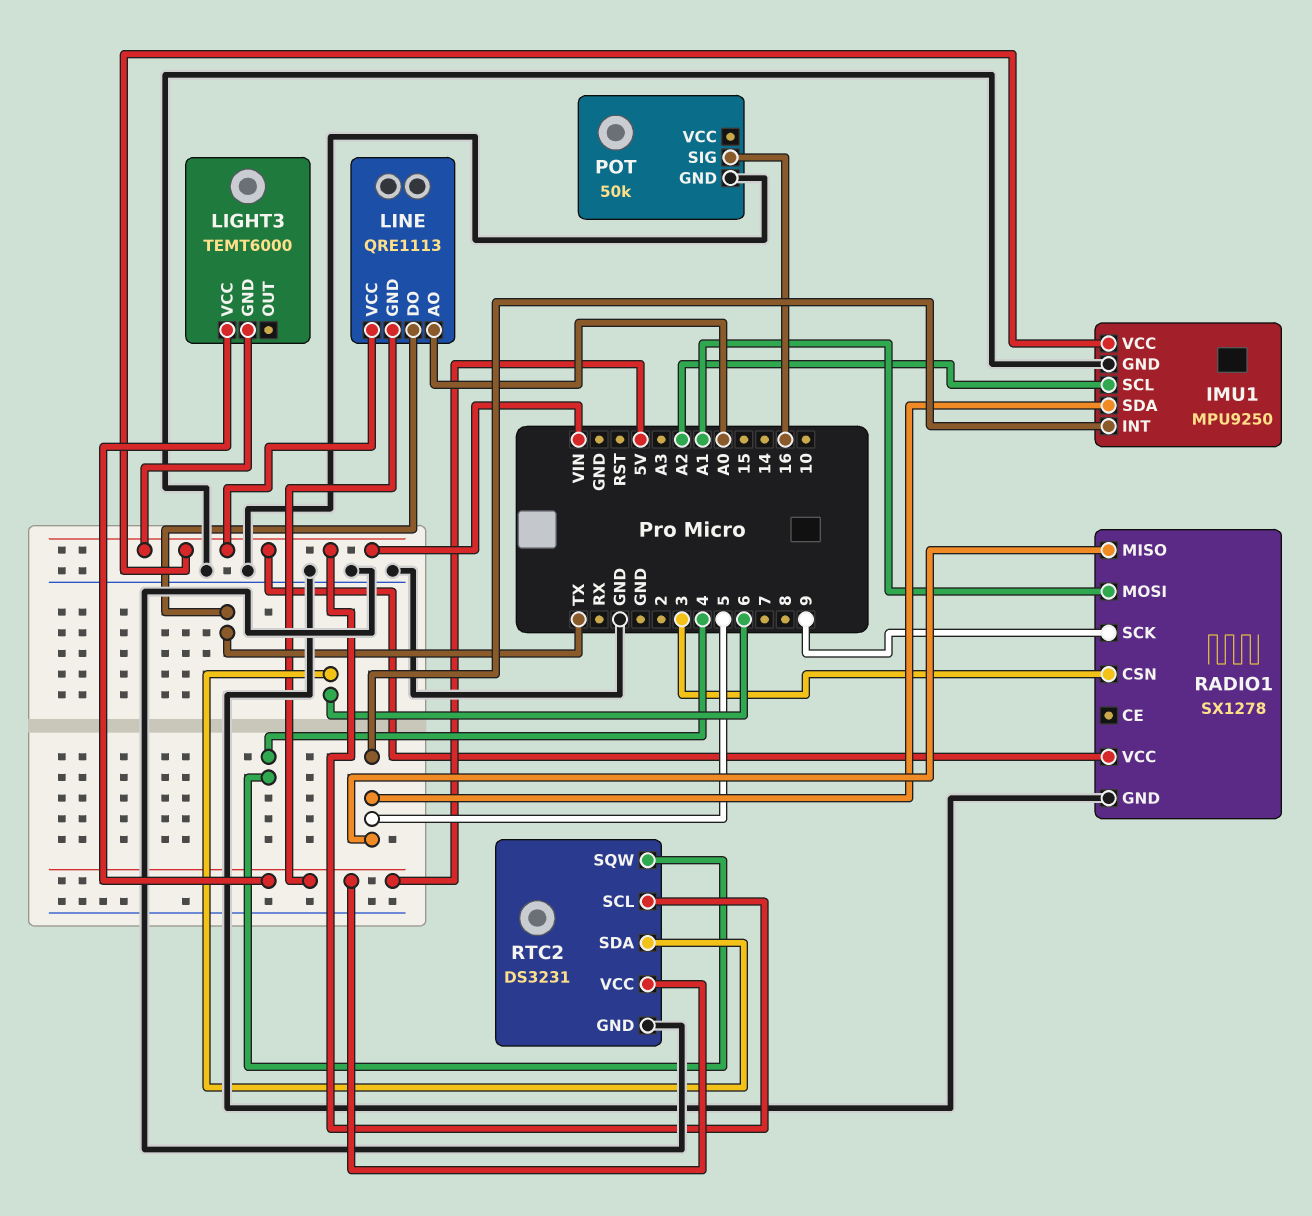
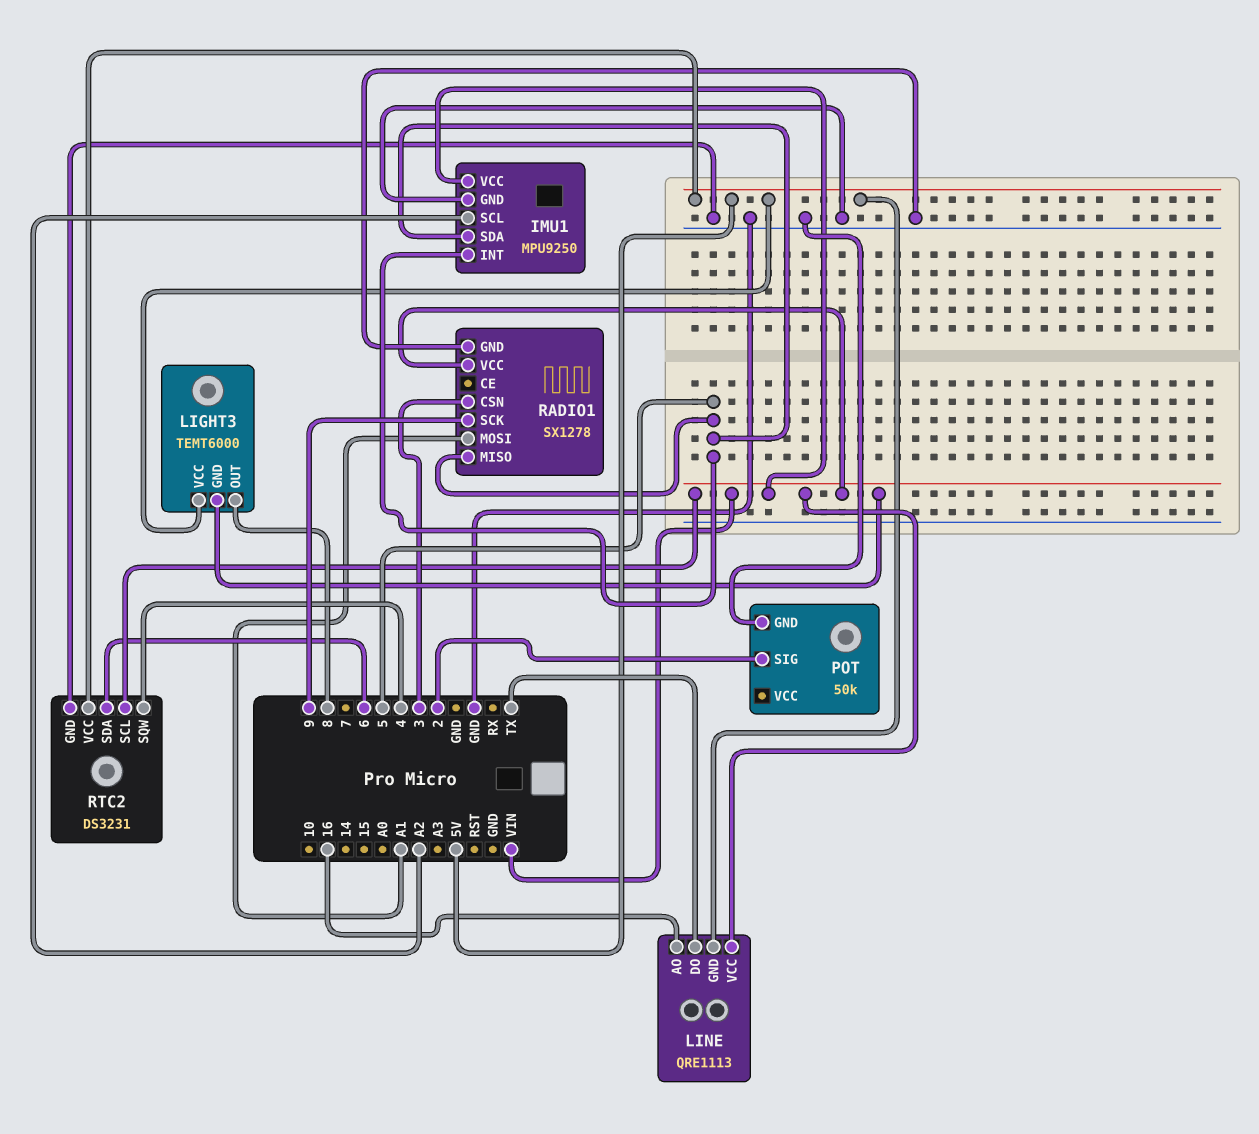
LIGHT3 pin OUT: none -> 8
LINE pin AO: A0 -> 16
POT pin SIG: 16 -> 2

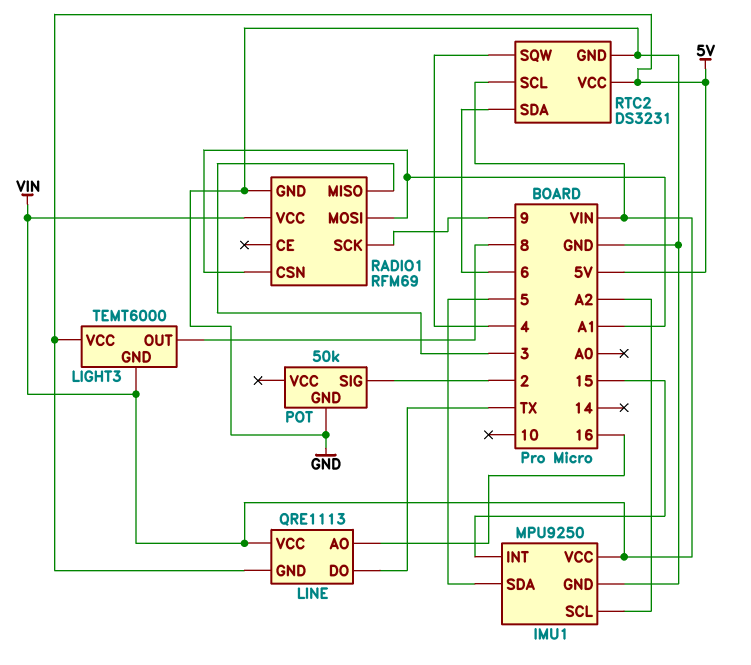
IMU1 pin INT: 5 -> 15
RADIO1: SX1278 -> RFM69
RADIO1 pin CSN: 3 -> A1
RADIO1 pin MISO: 5 -> 3

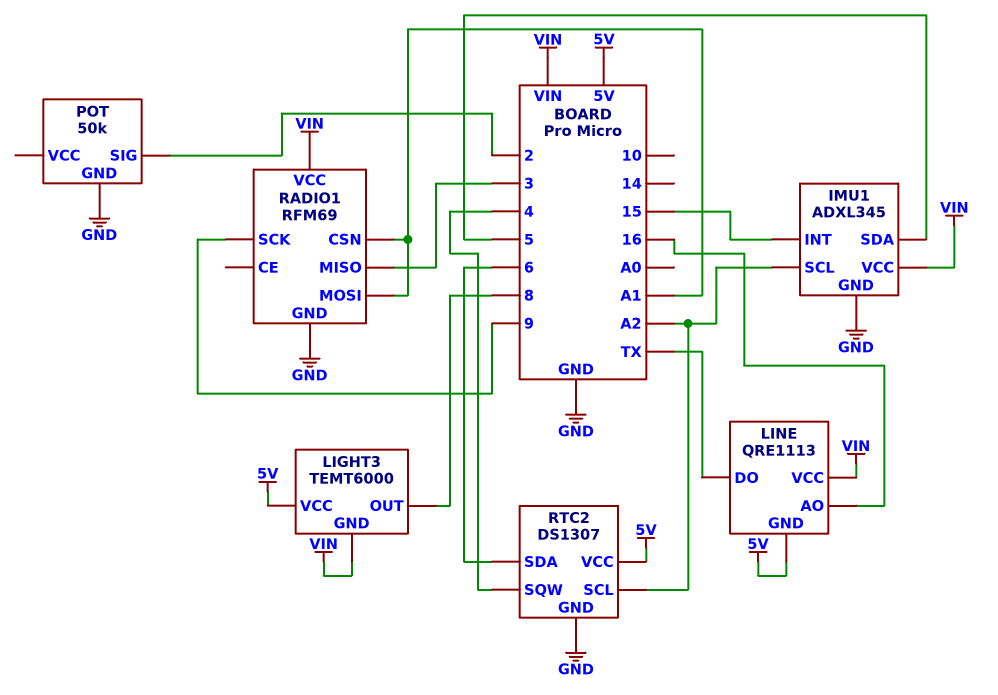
IMU1: MPU9250 -> ADXL345
RTC2: DS3231 -> DS1307
RTC2 pin SCL: VIN -> A2

